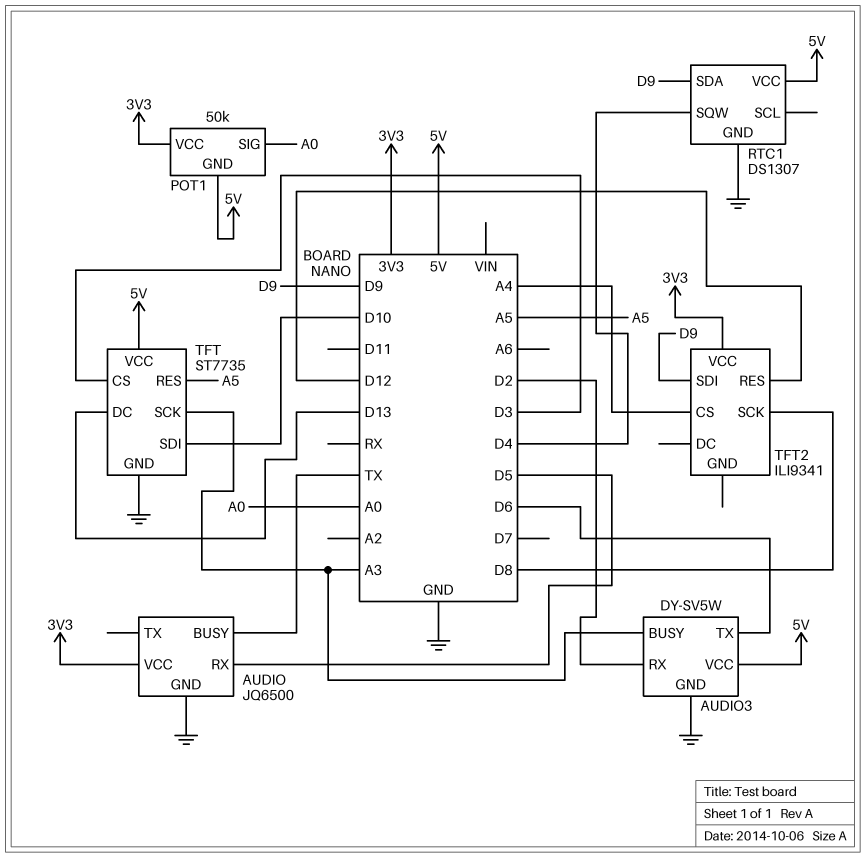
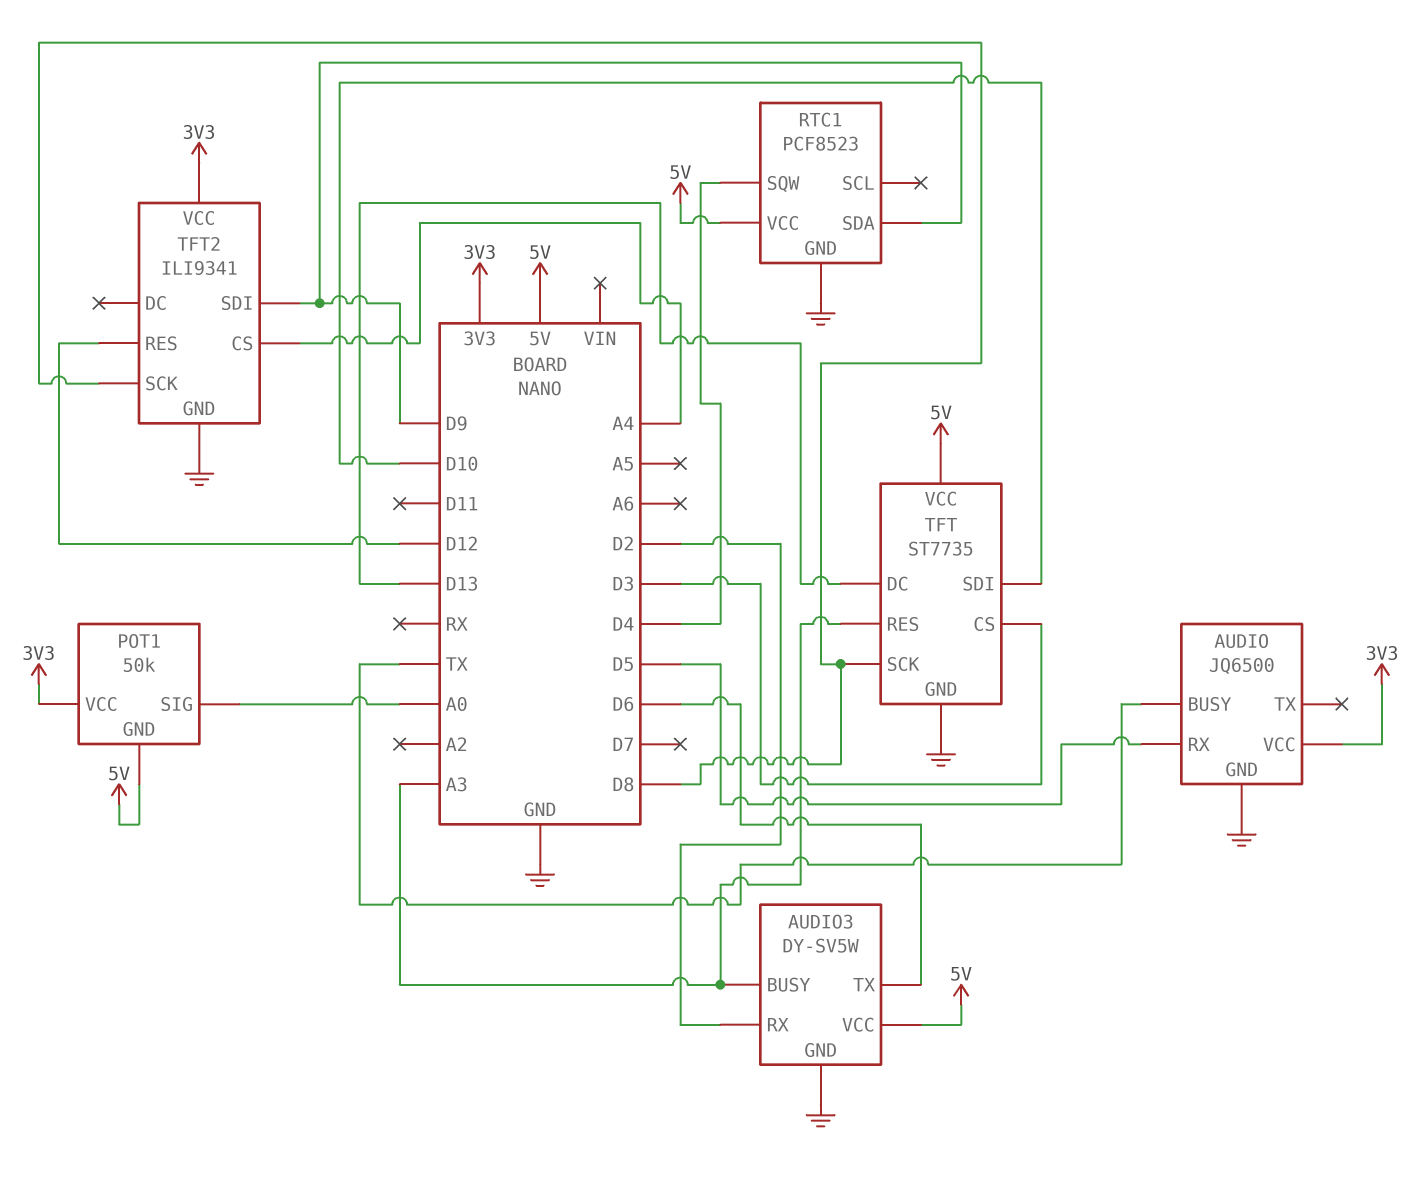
RTC1: DS1307 -> PCF8523
TFT pin RES: A5 -> A3
TFT pin SCK: A3 -> D8
TFT2 pin GND: none -> GND

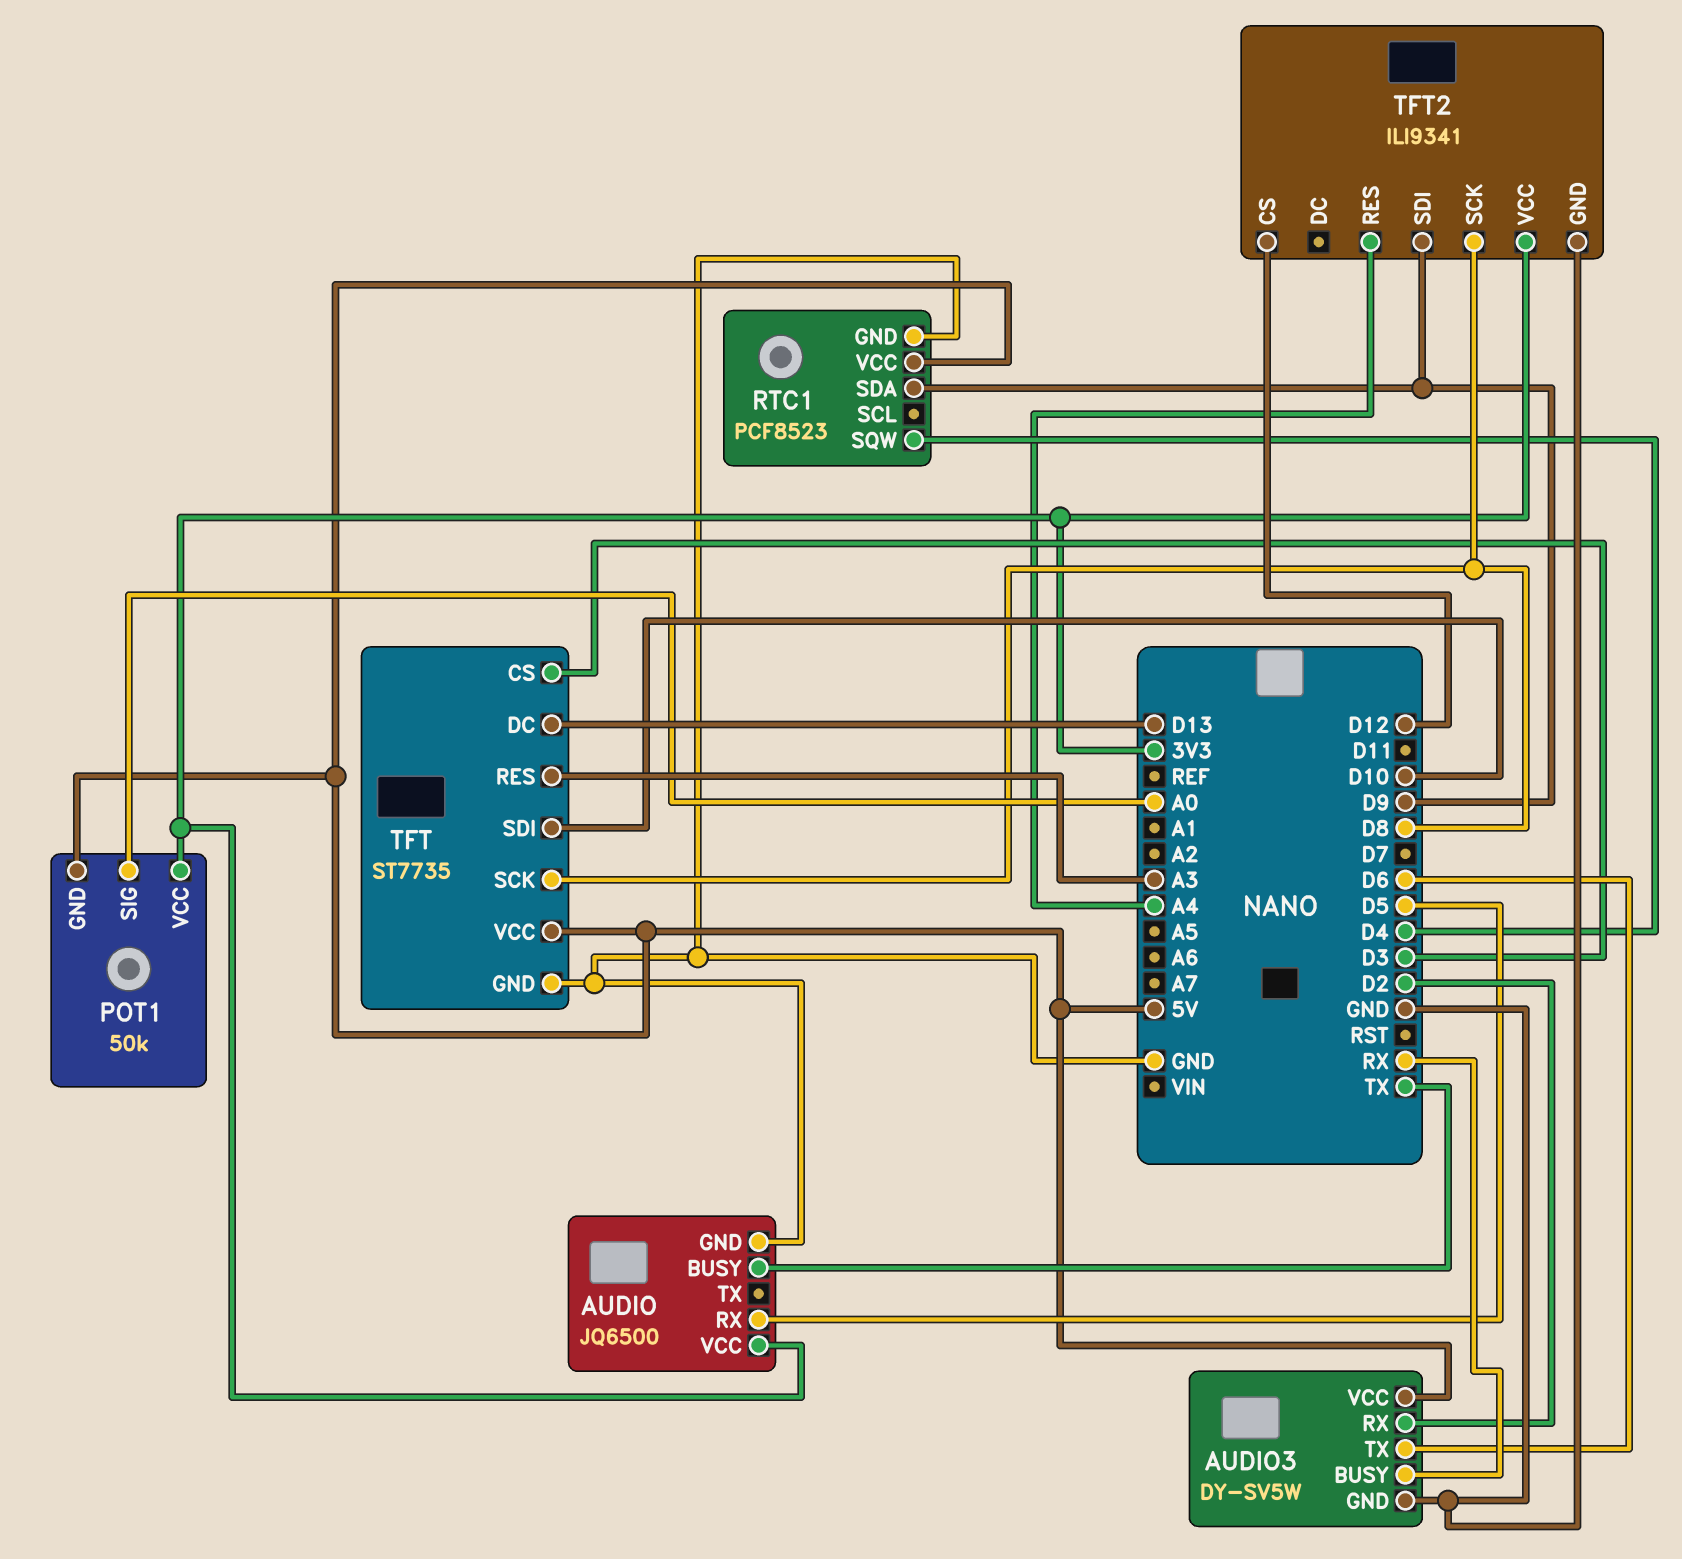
AUDIO3 pin BUSY: A3 -> RX
TFT2 pin CS: A4 -> D12
TFT2 pin RES: D12 -> A4

